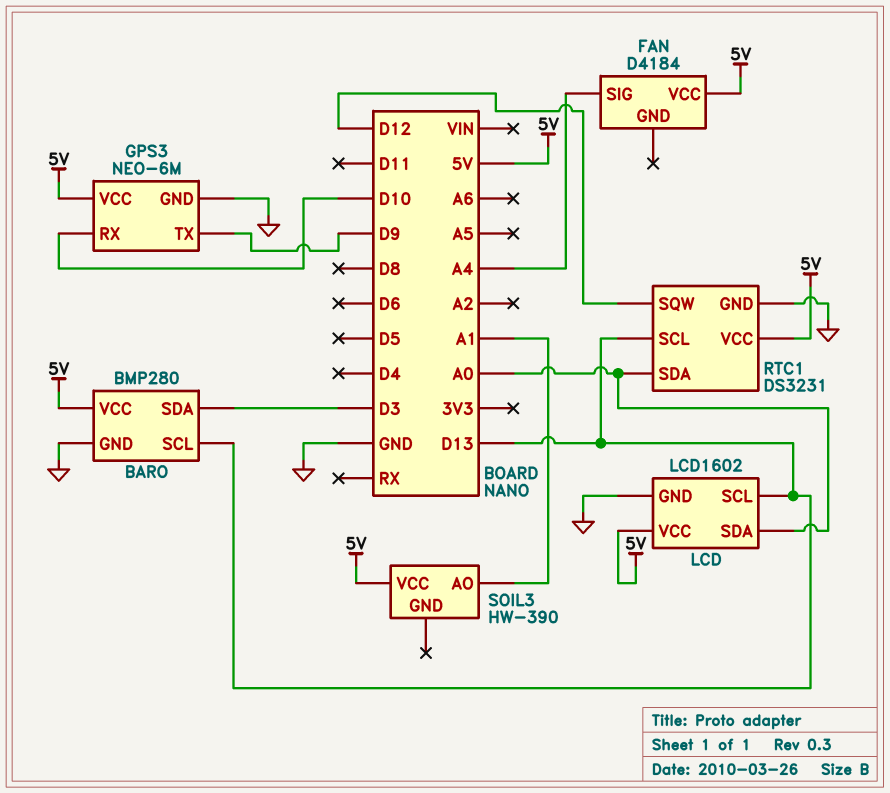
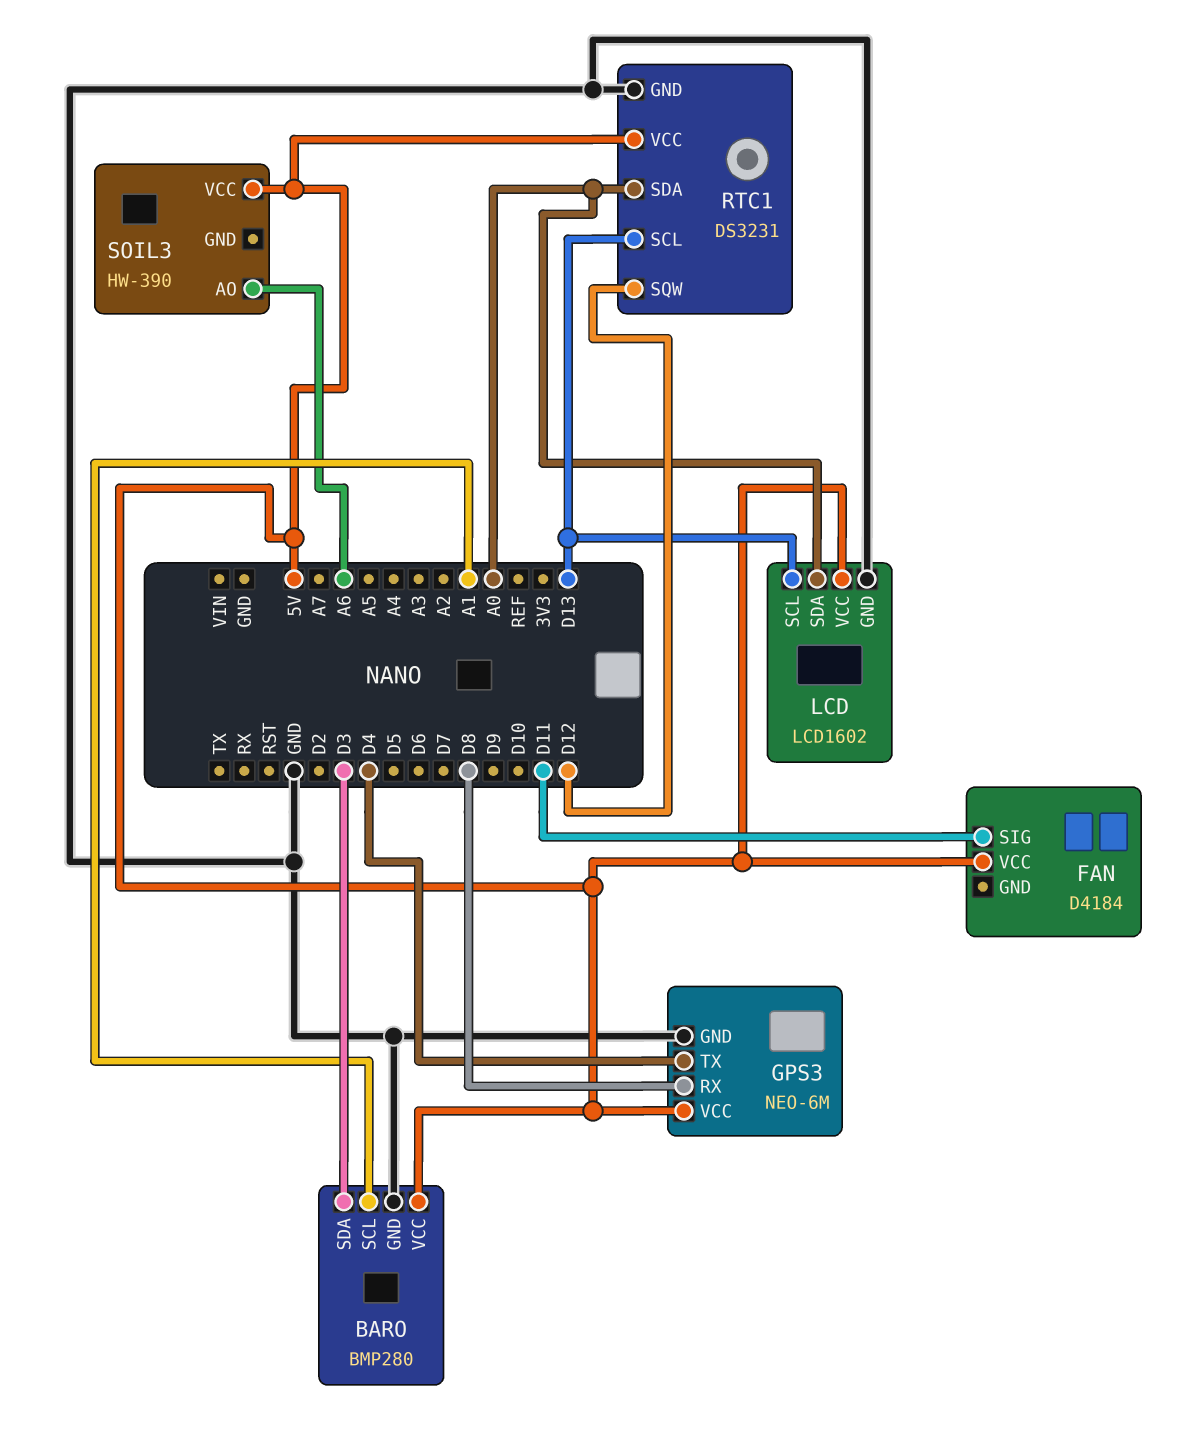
BARO pin SCL: D13 -> A1
FAN pin SIG: A4 -> D11
GPS3 pin RX: D10 -> D8
GPS3 pin TX: D9 -> D4
SOIL3 pin AO: A1 -> A6

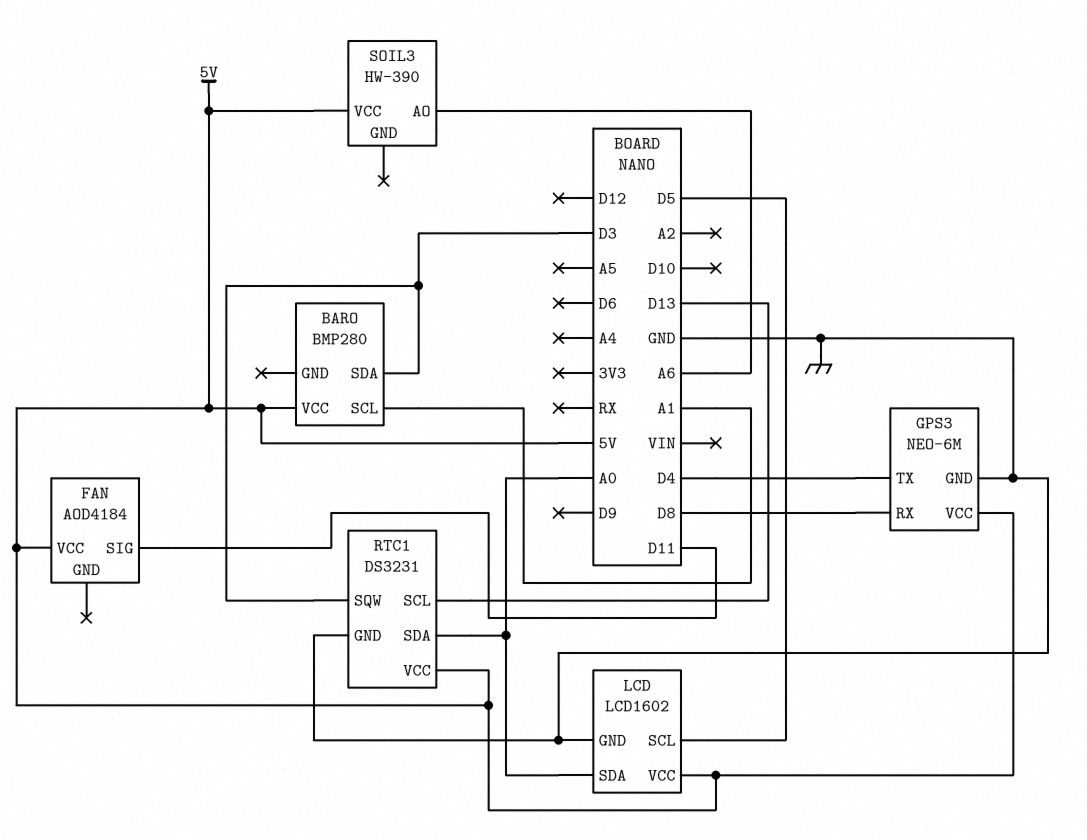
BARO pin GND: GND -> none
FAN: D4184 -> AOD4184
LCD pin SCL: D13 -> D5
RTC1 pin SQW: D12 -> D3

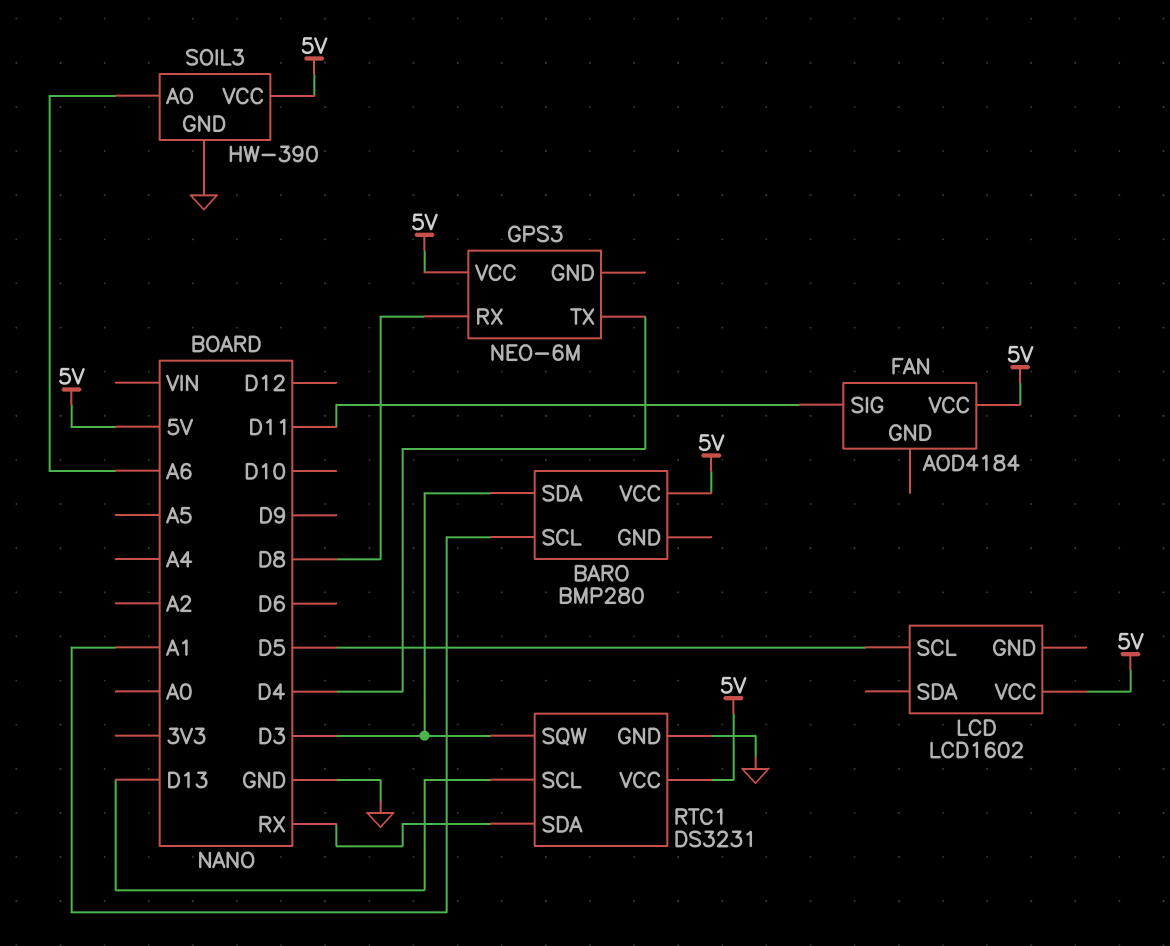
GPS3 pin GND: GND -> none
LCD pin GND: GND -> none
LCD pin SDA: A0 -> none
RTC1 pin SDA: A0 -> RX
SOIL3 pin GND: none -> GND

